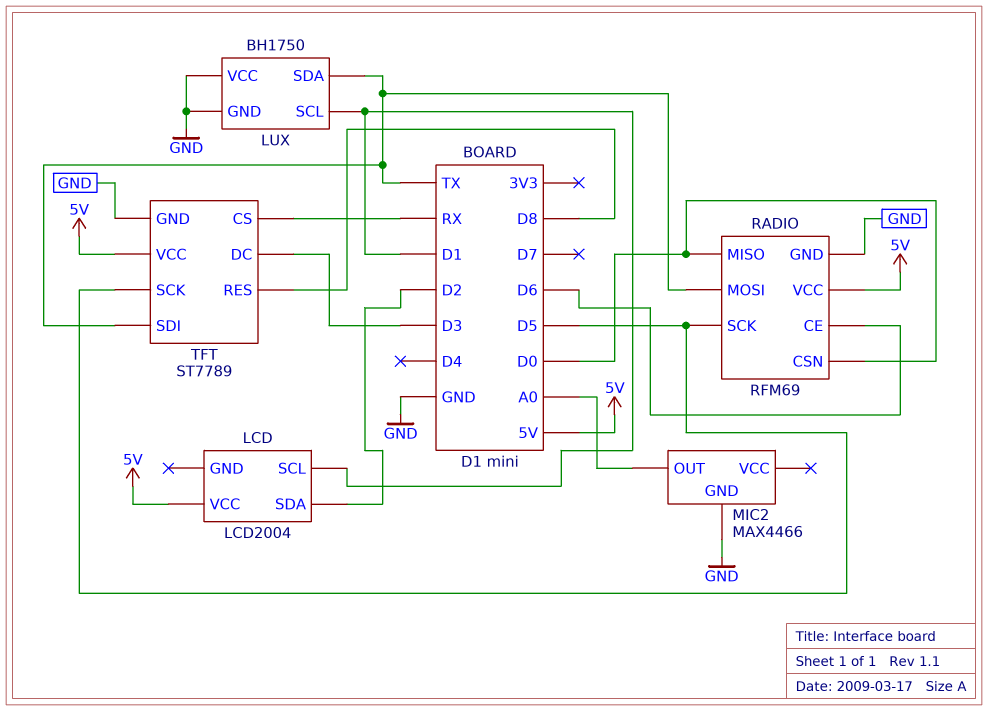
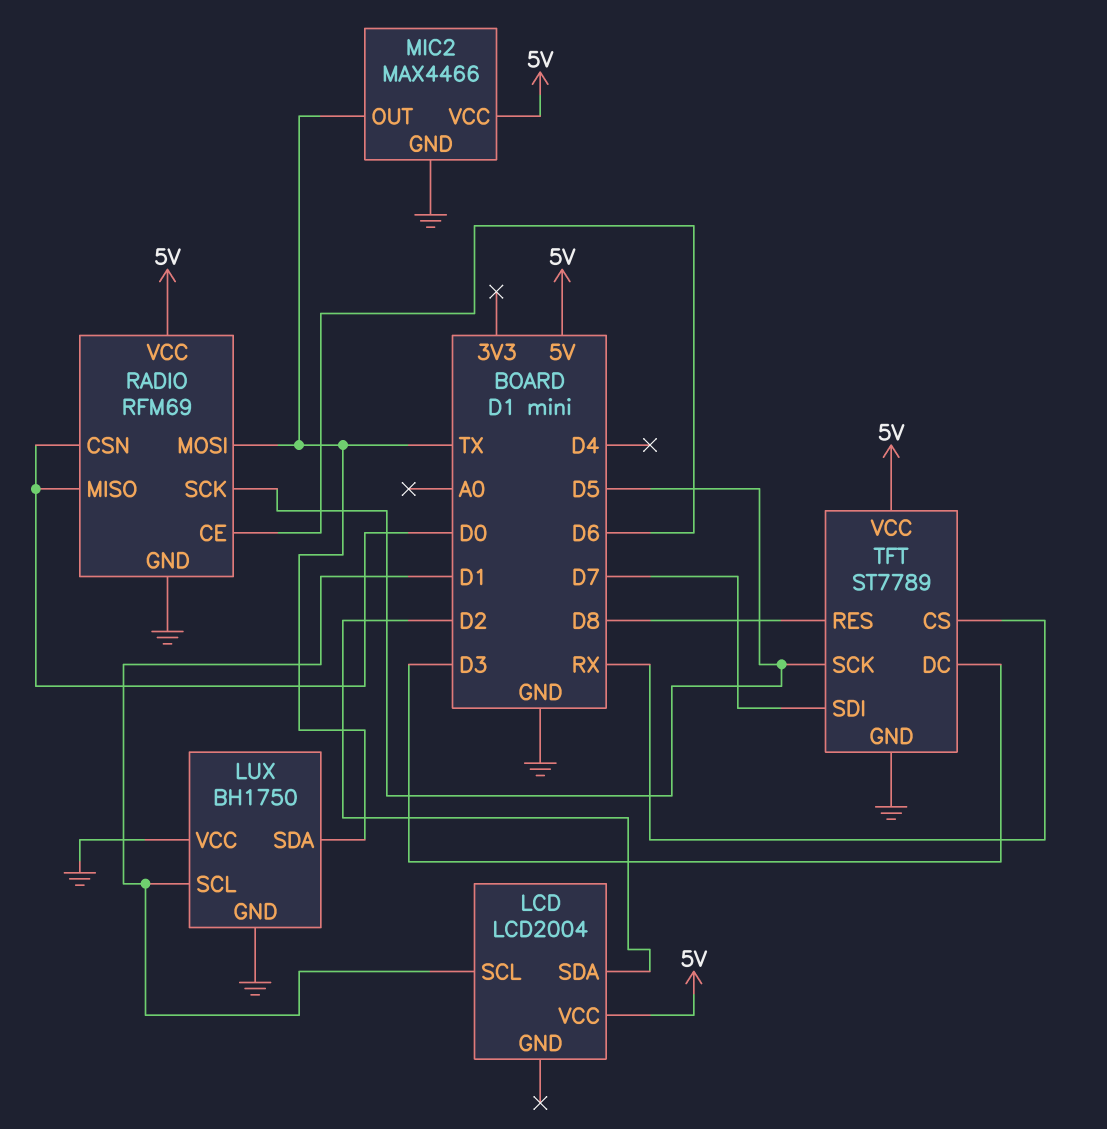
MIC2 pin OUT: A0 -> TX
MIC2 pin VCC: none -> 5V
TFT pin SDI: TX -> D7

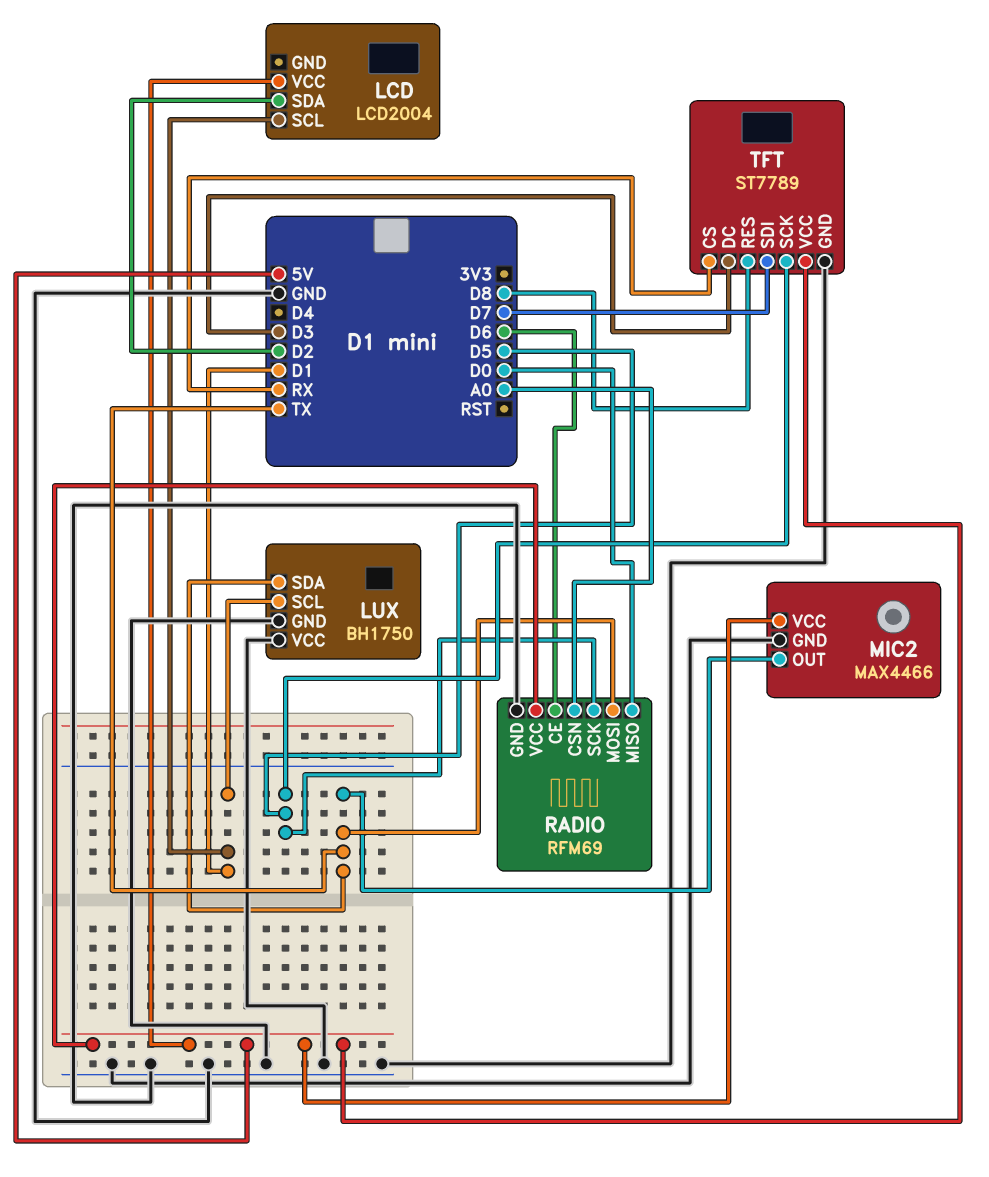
RADIO pin CSN: D0 -> A0

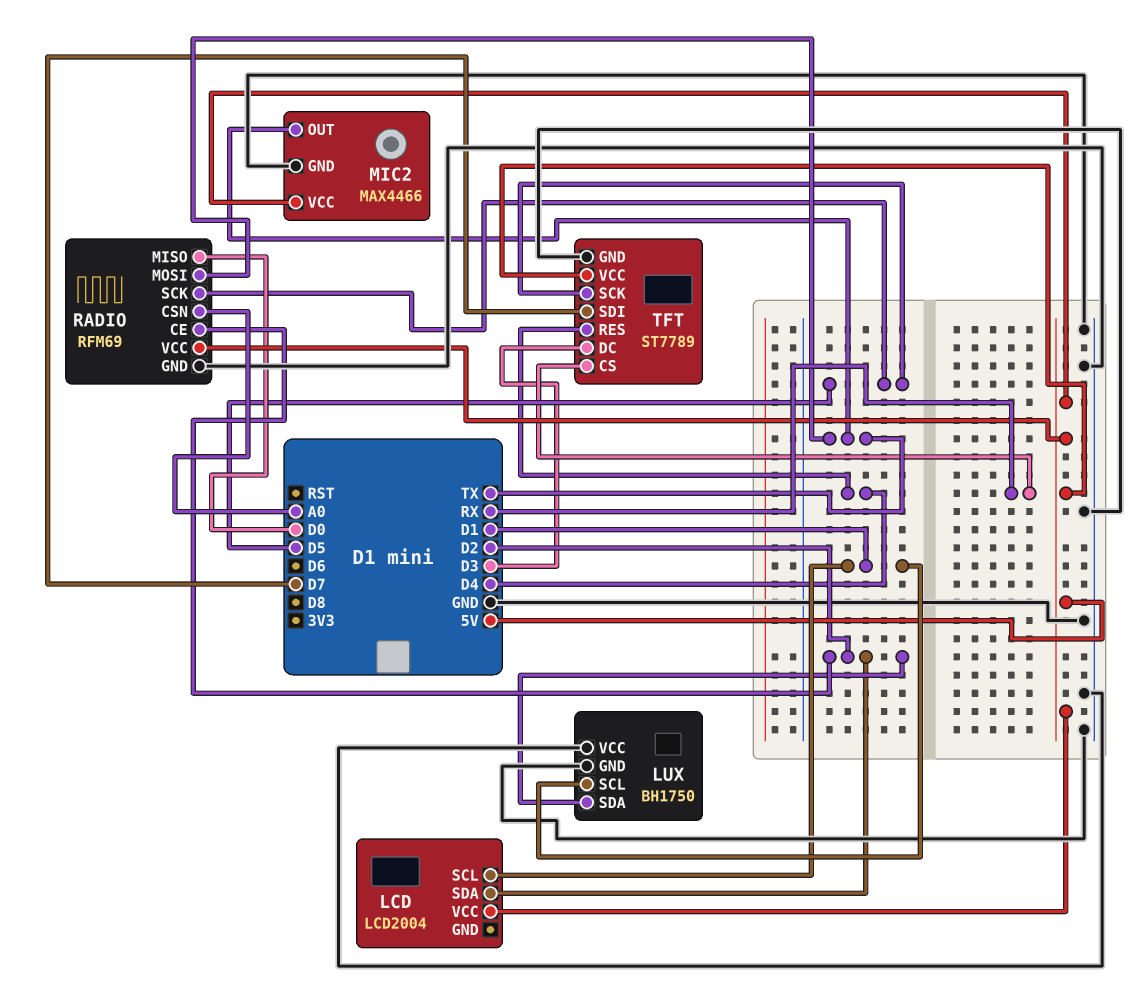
LUX pin SDA: TX -> D2
RADIO pin CE: D6 -> D2
TFT pin RES: D8 -> D4

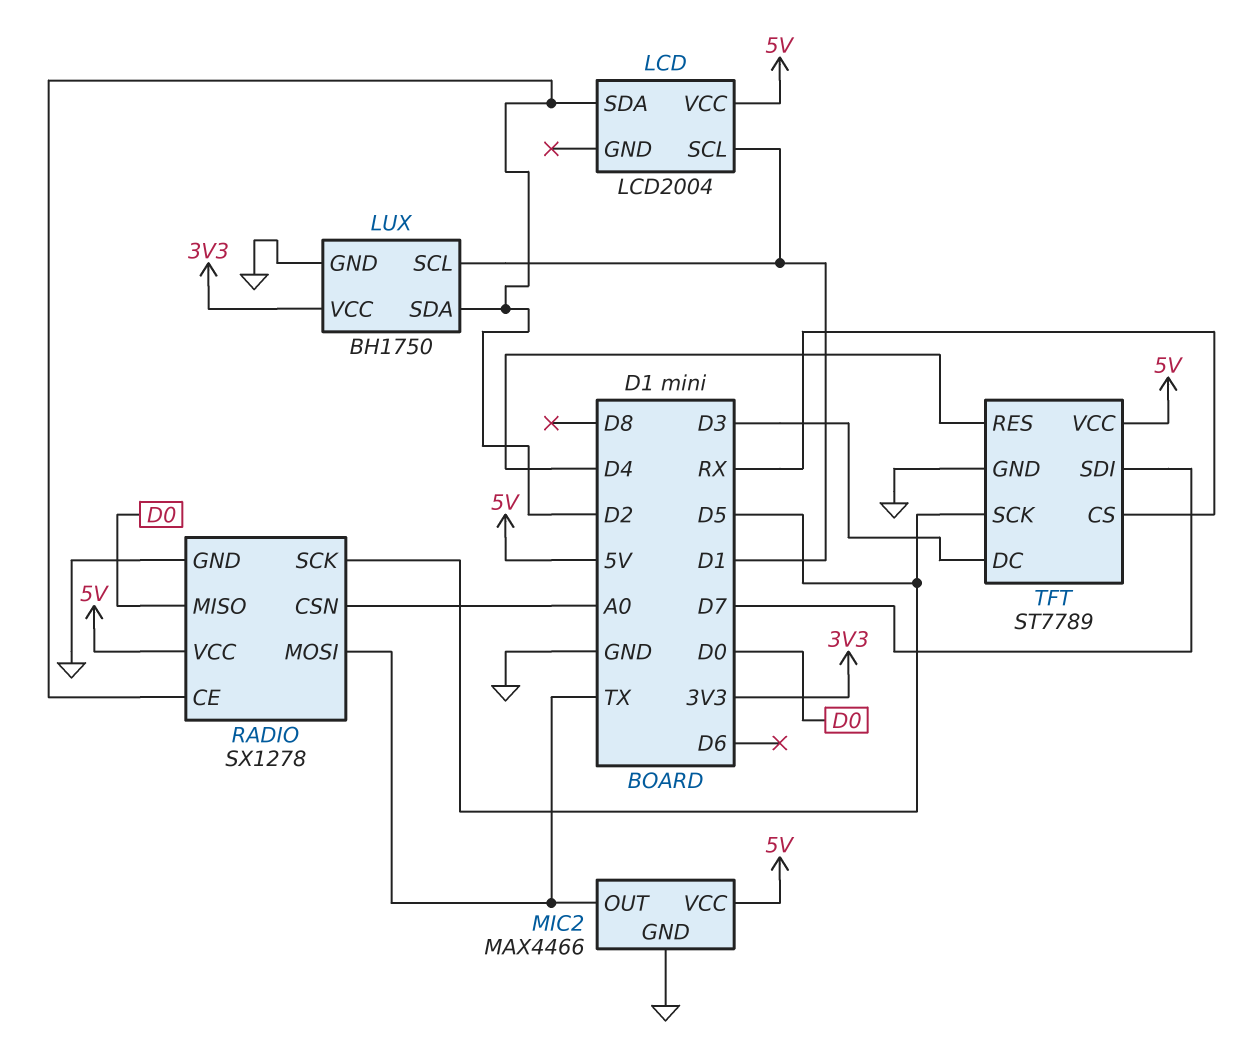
LUX pin VCC: GND -> 3V3
RADIO: RFM69 -> SX1278

